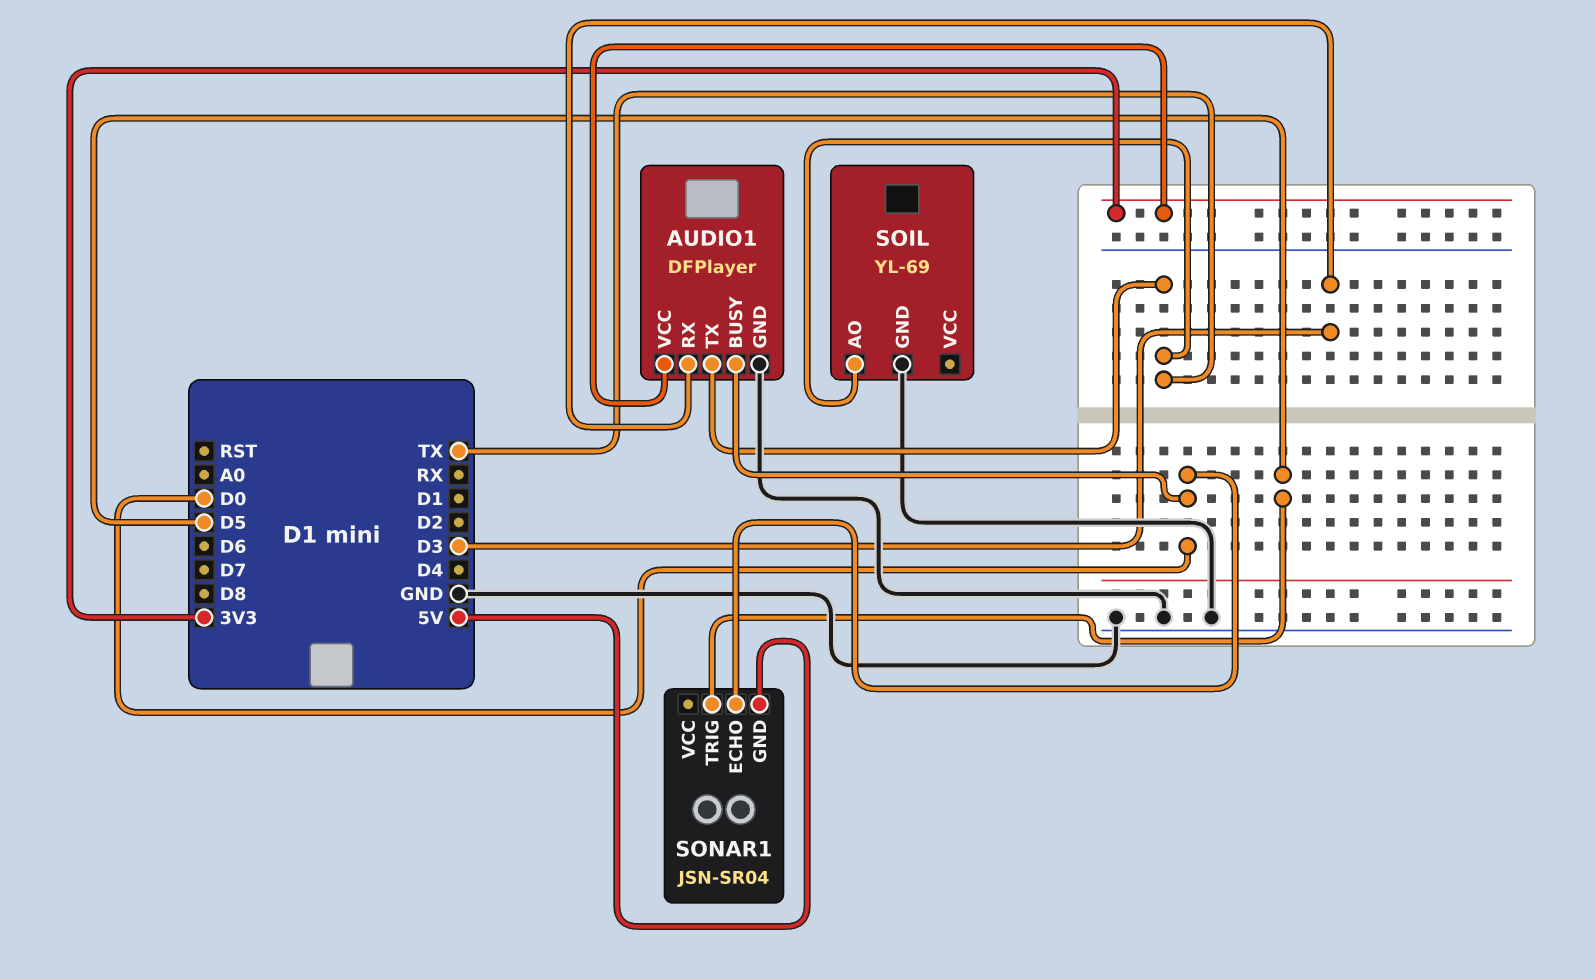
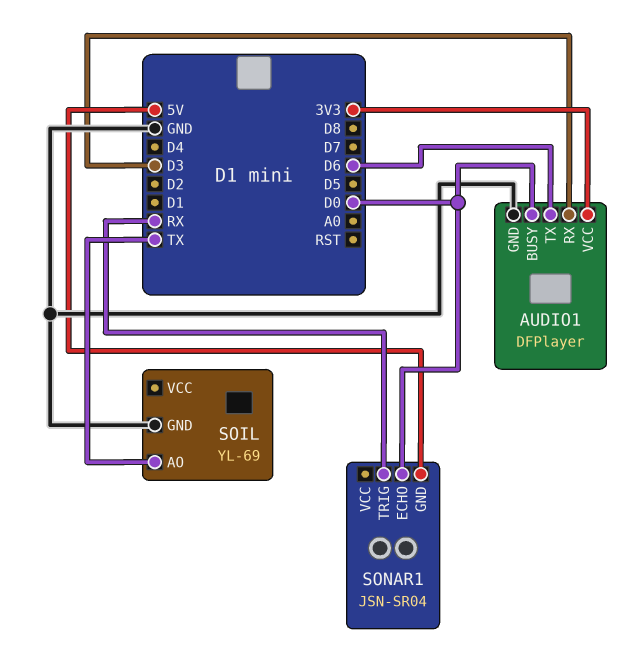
AUDIO1 pin TX: TX -> D6
SONAR1 pin TRIG: D5 -> RX

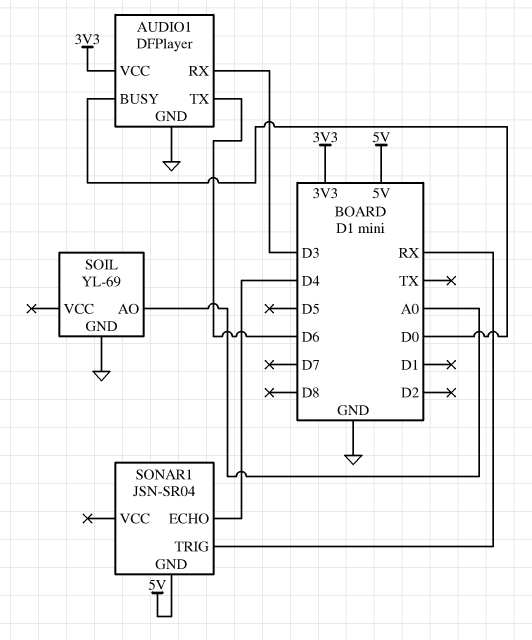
SOIL pin AO: TX -> A0
SONAR1 pin ECHO: D0 -> D4

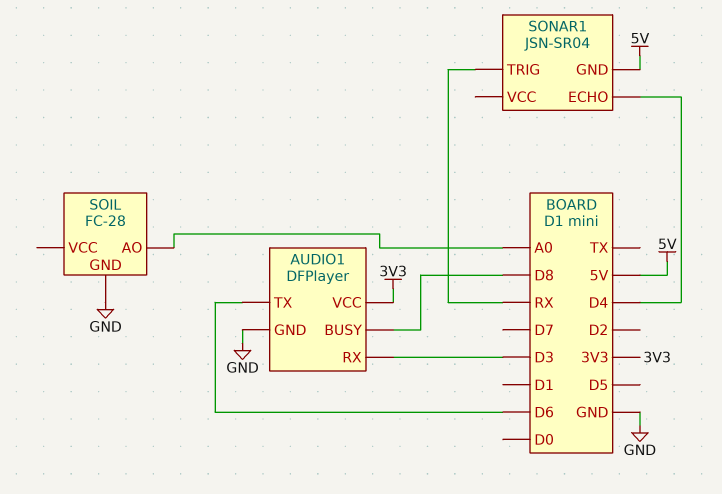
AUDIO1 pin BUSY: D0 -> D8
SOIL: YL-69 -> FC-28

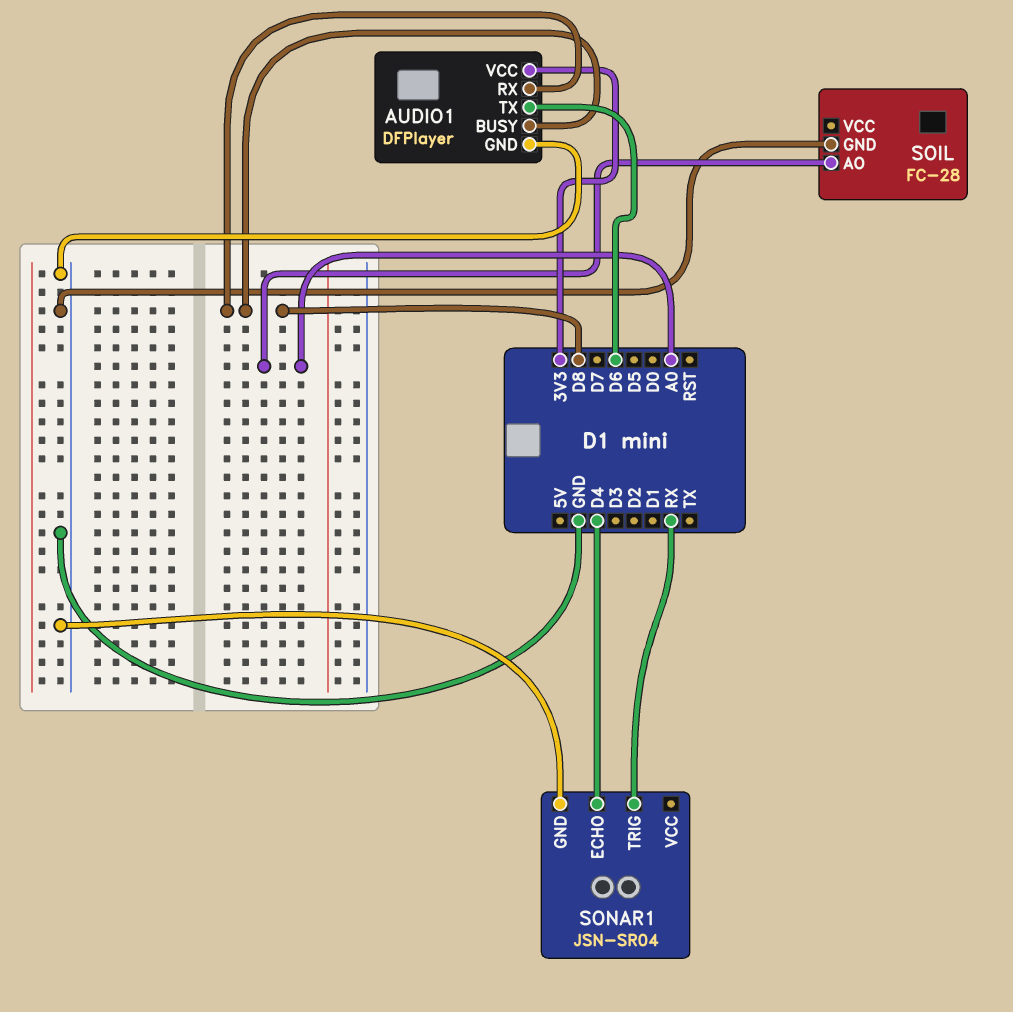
AUDIO1 pin RX: D3 -> D8
SONAR1 pin GND: 5V -> GND

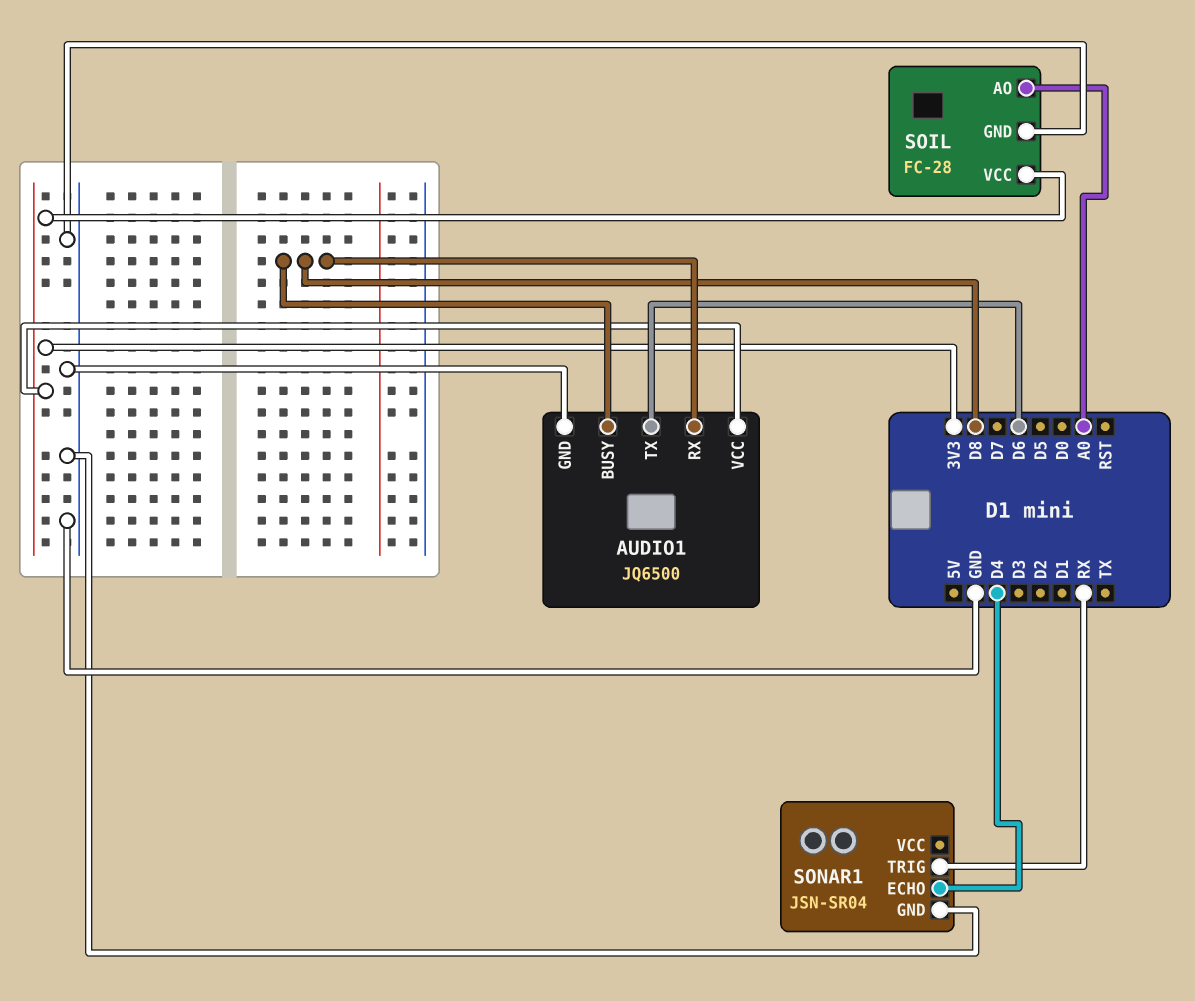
AUDIO1: DFPlayer -> JQ6500
SOIL pin VCC: none -> 3V3

